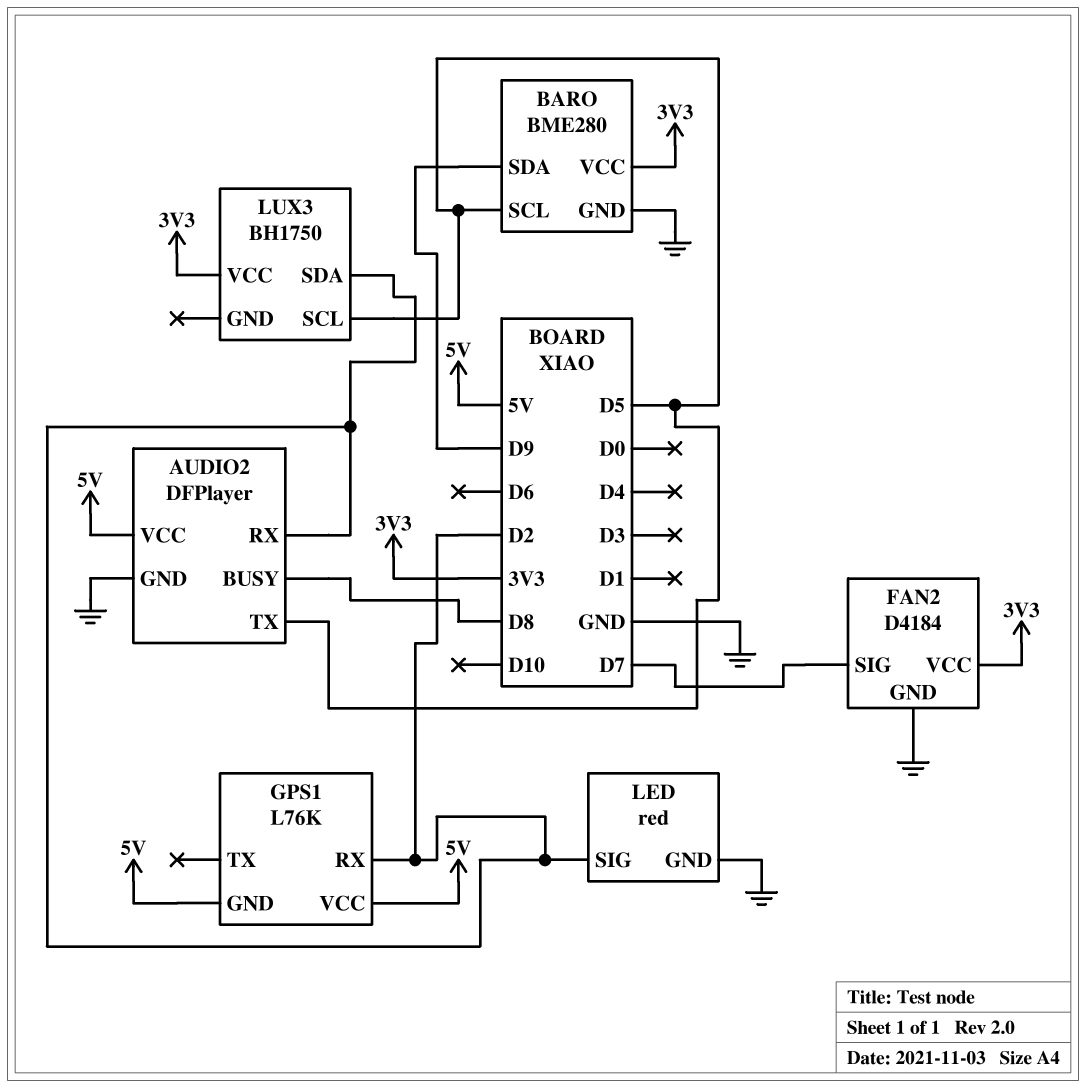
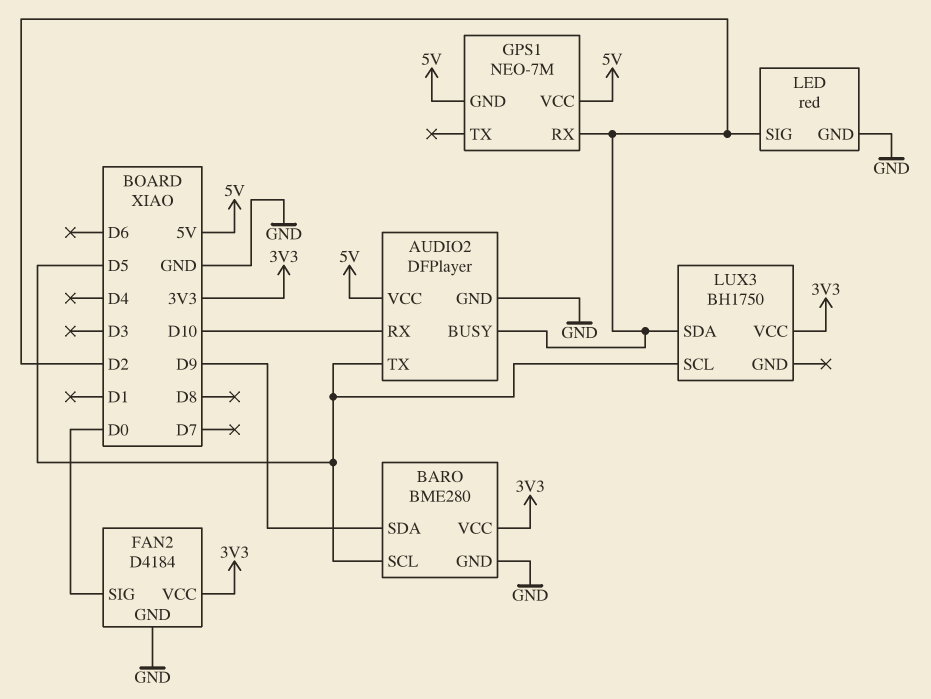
AUDIO2 pin BUSY: D8 -> D2
AUDIO2 pin RX: D2 -> D10
FAN2 pin SIG: D7 -> D0
GPS1: L76K -> NEO-7M

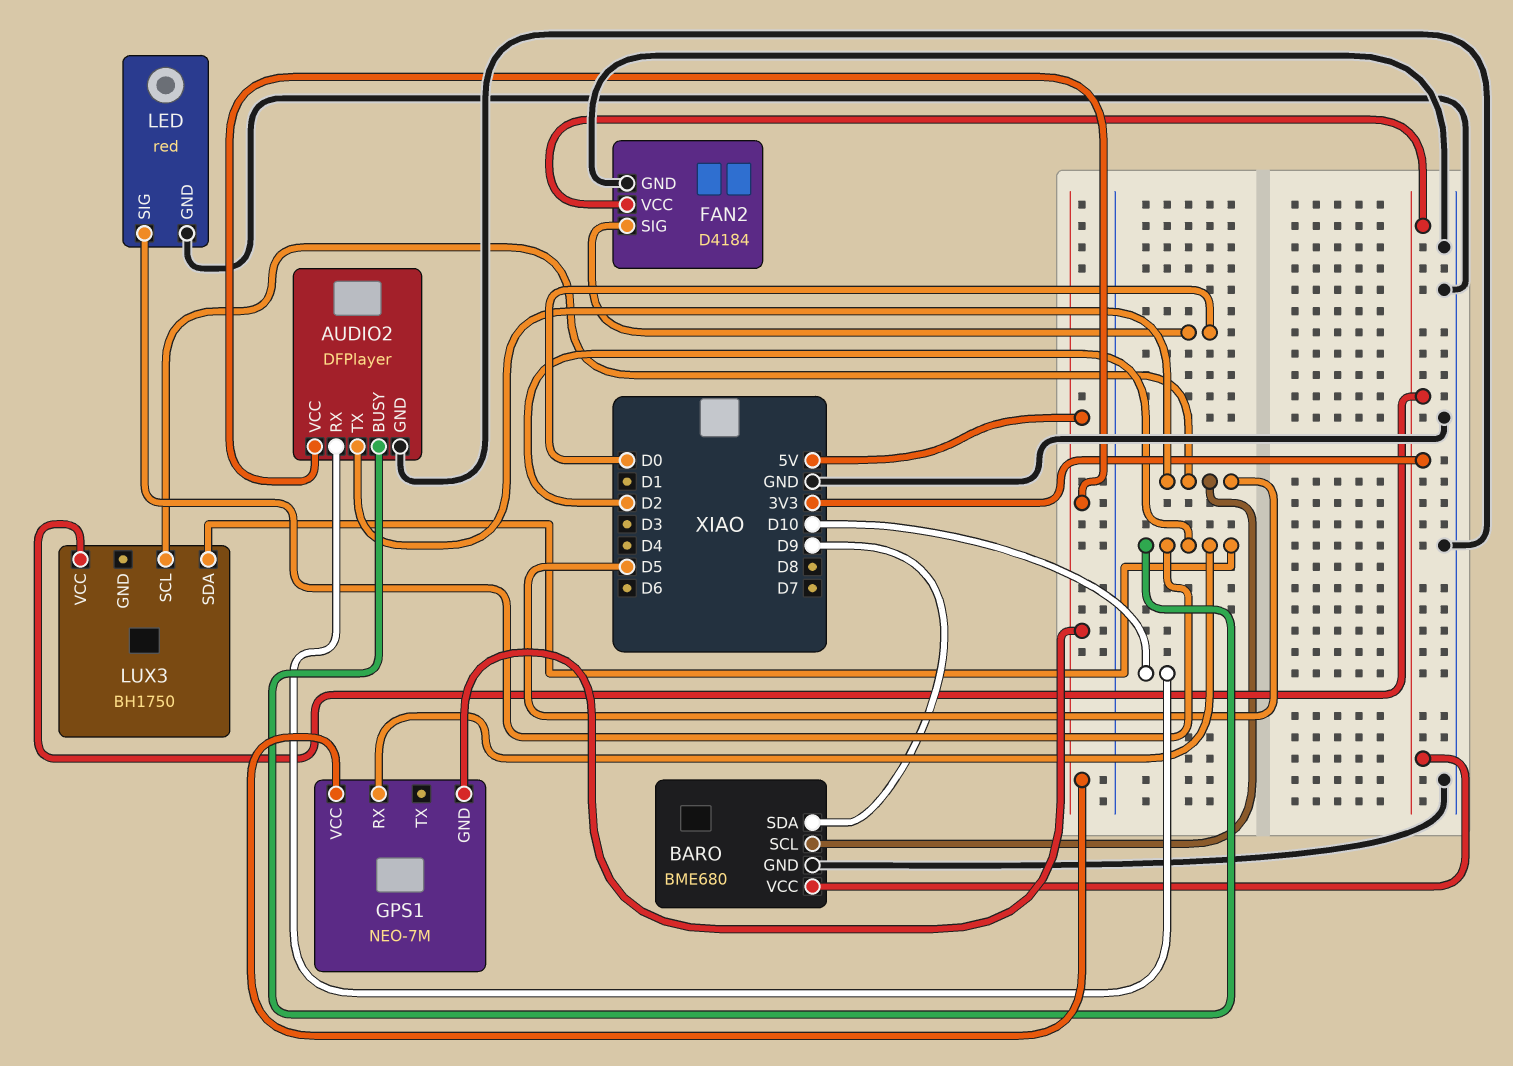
BARO: BME280 -> BME680

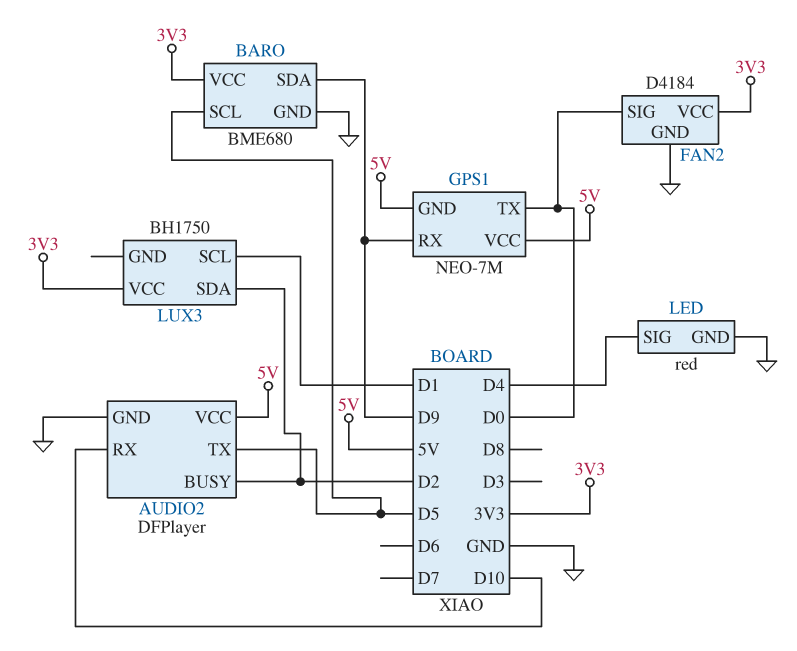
GPS1 pin RX: D2 -> D9
GPS1 pin TX: none -> D0
LED pin SIG: D2 -> D4
LUX3 pin SCL: D5 -> D1

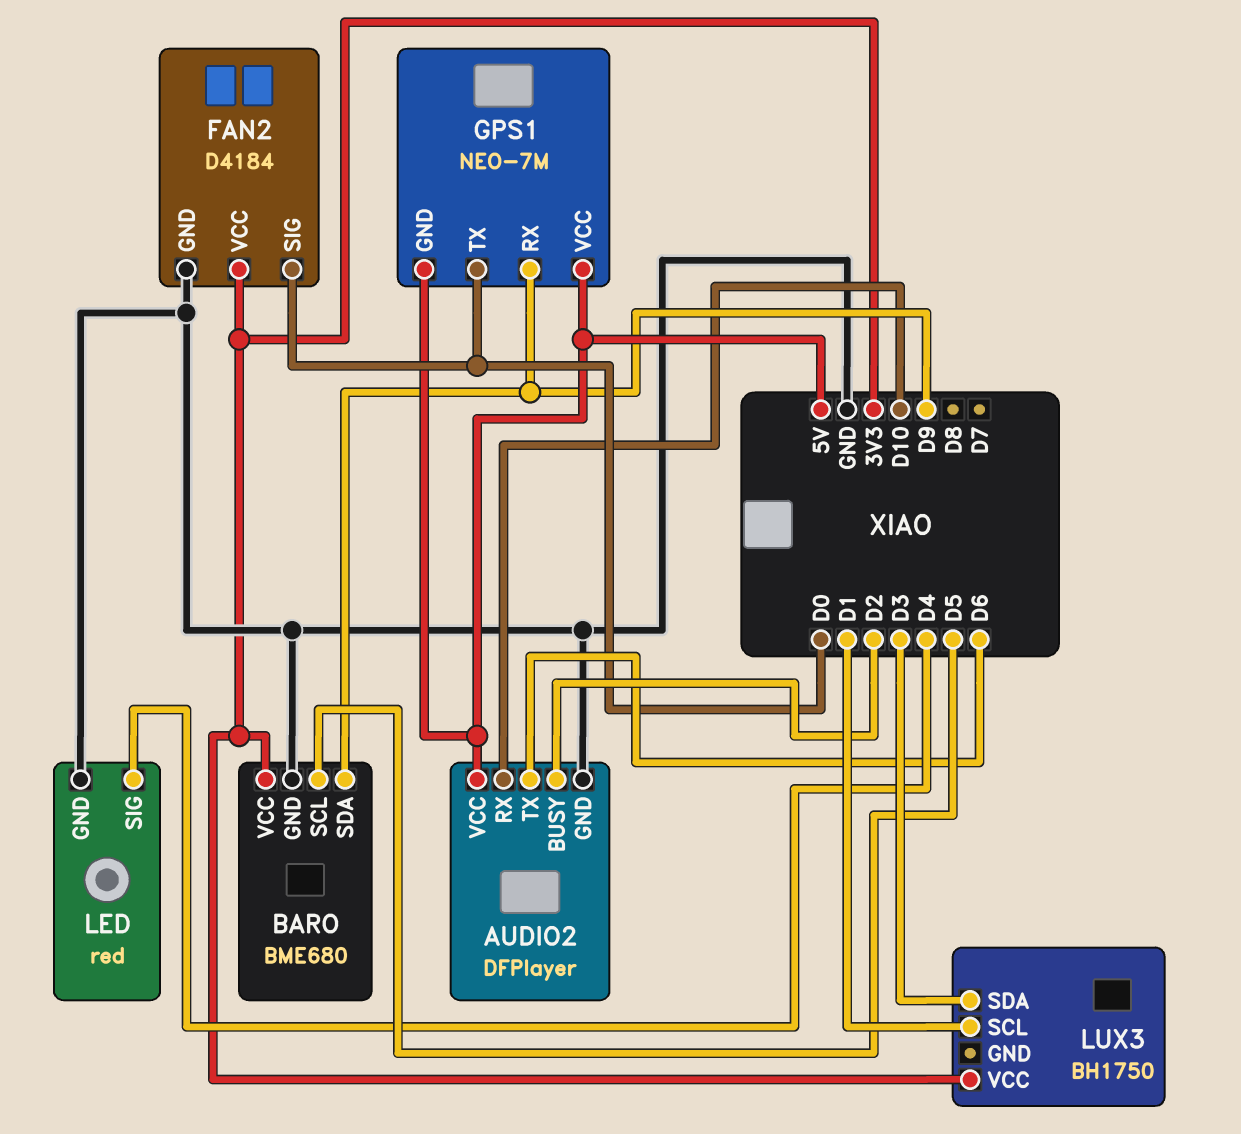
AUDIO2 pin TX: D5 -> D6
LUX3 pin SDA: D2 -> D3

